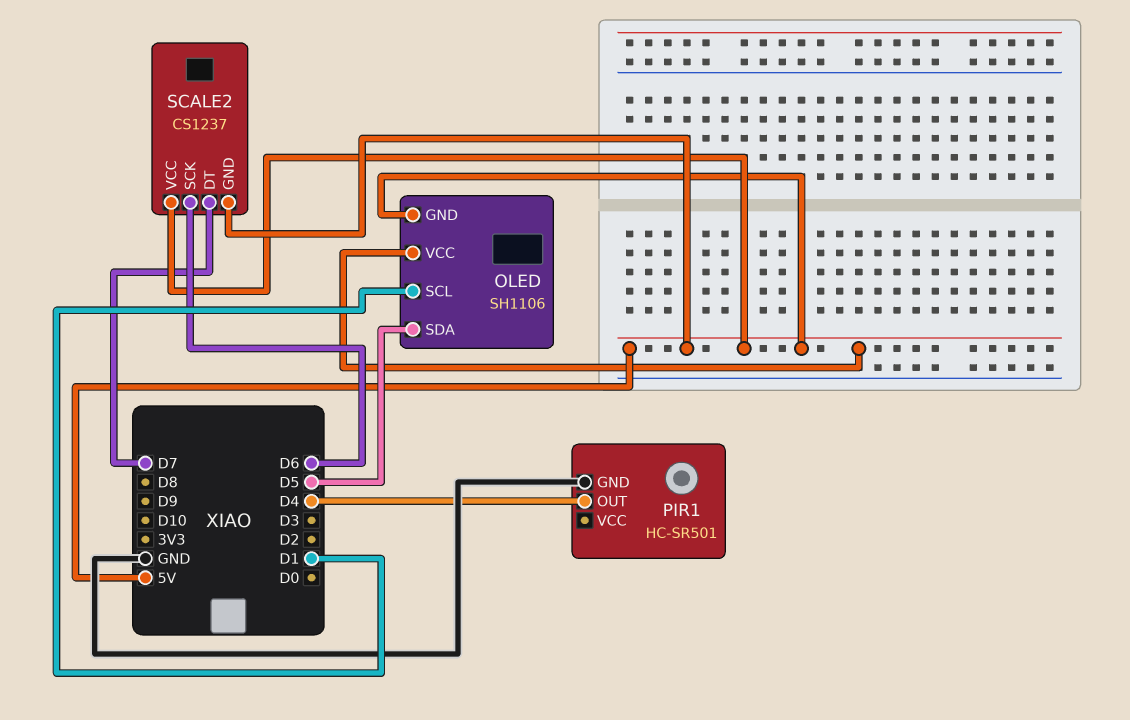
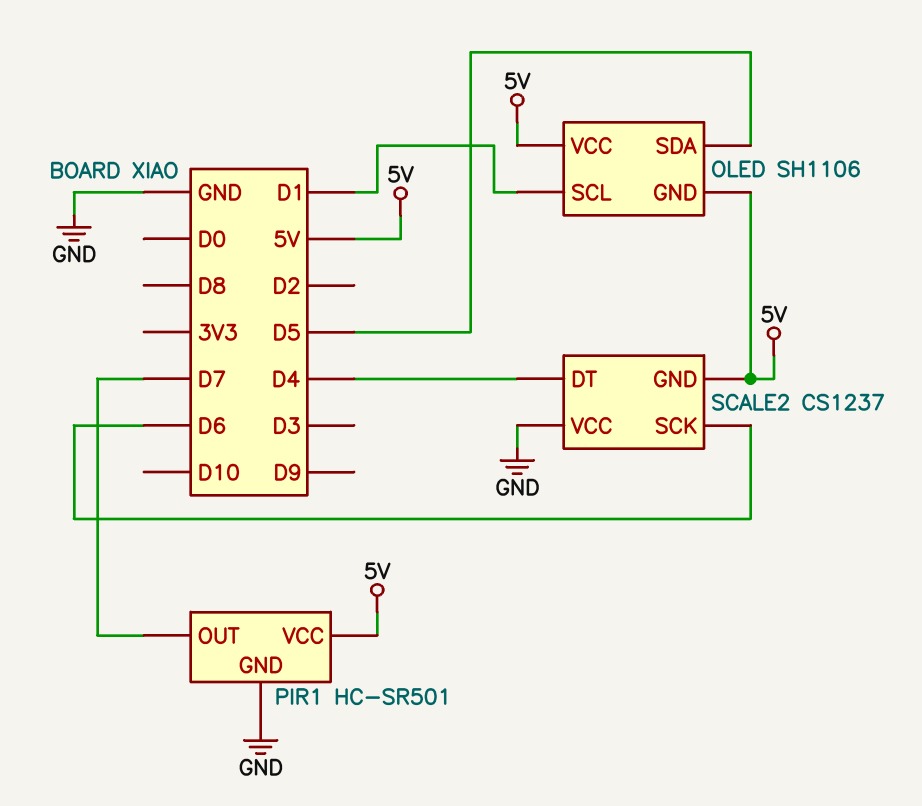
PIR1 pin OUT: D4 -> D7
PIR1 pin VCC: none -> 5V
SCALE2 pin DT: D7 -> D4
SCALE2 pin VCC: 5V -> GND

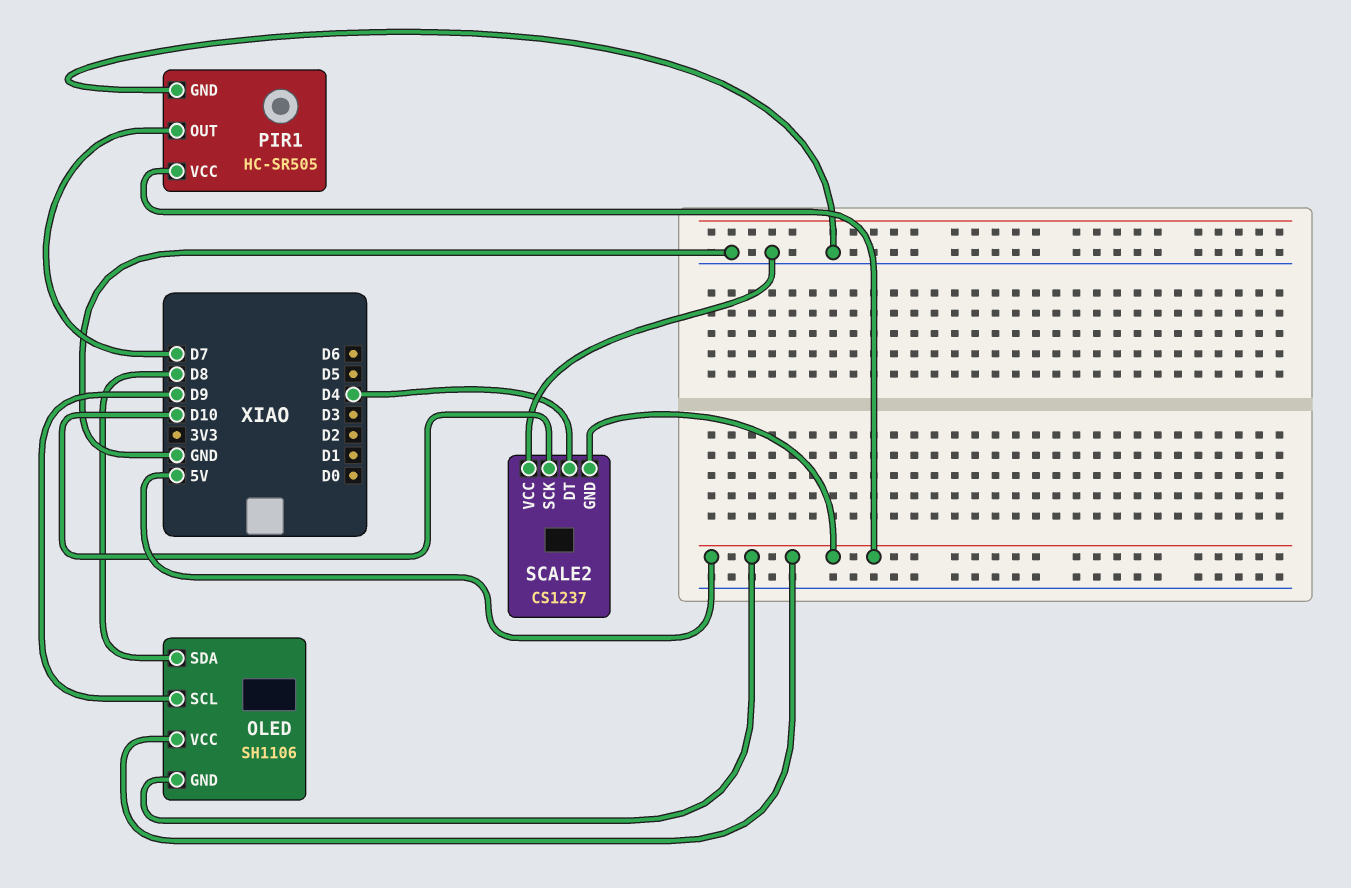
OLED pin SCL: D1 -> D9
OLED pin SDA: D5 -> D8
PIR1: HC-SR501 -> HC-SR505
SCALE2 pin SCK: D6 -> D10

